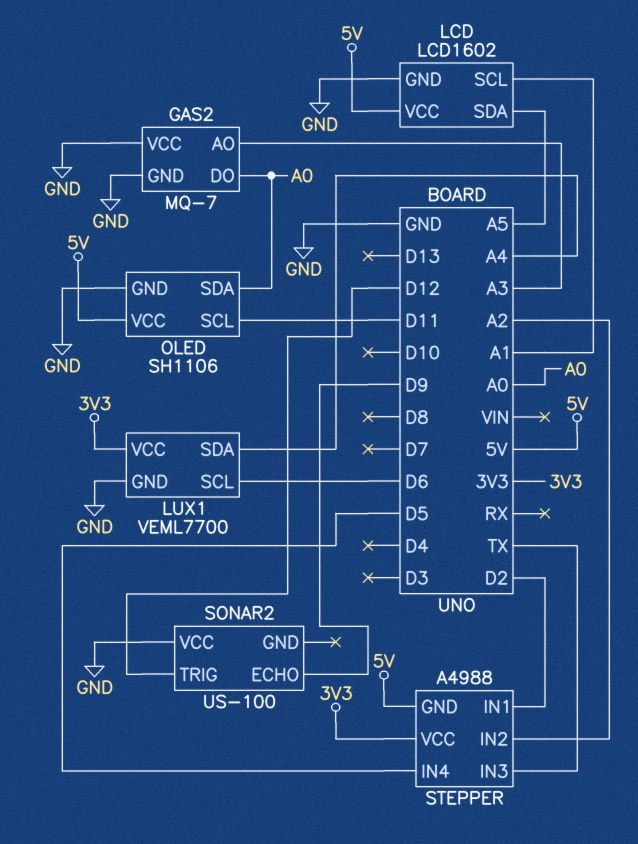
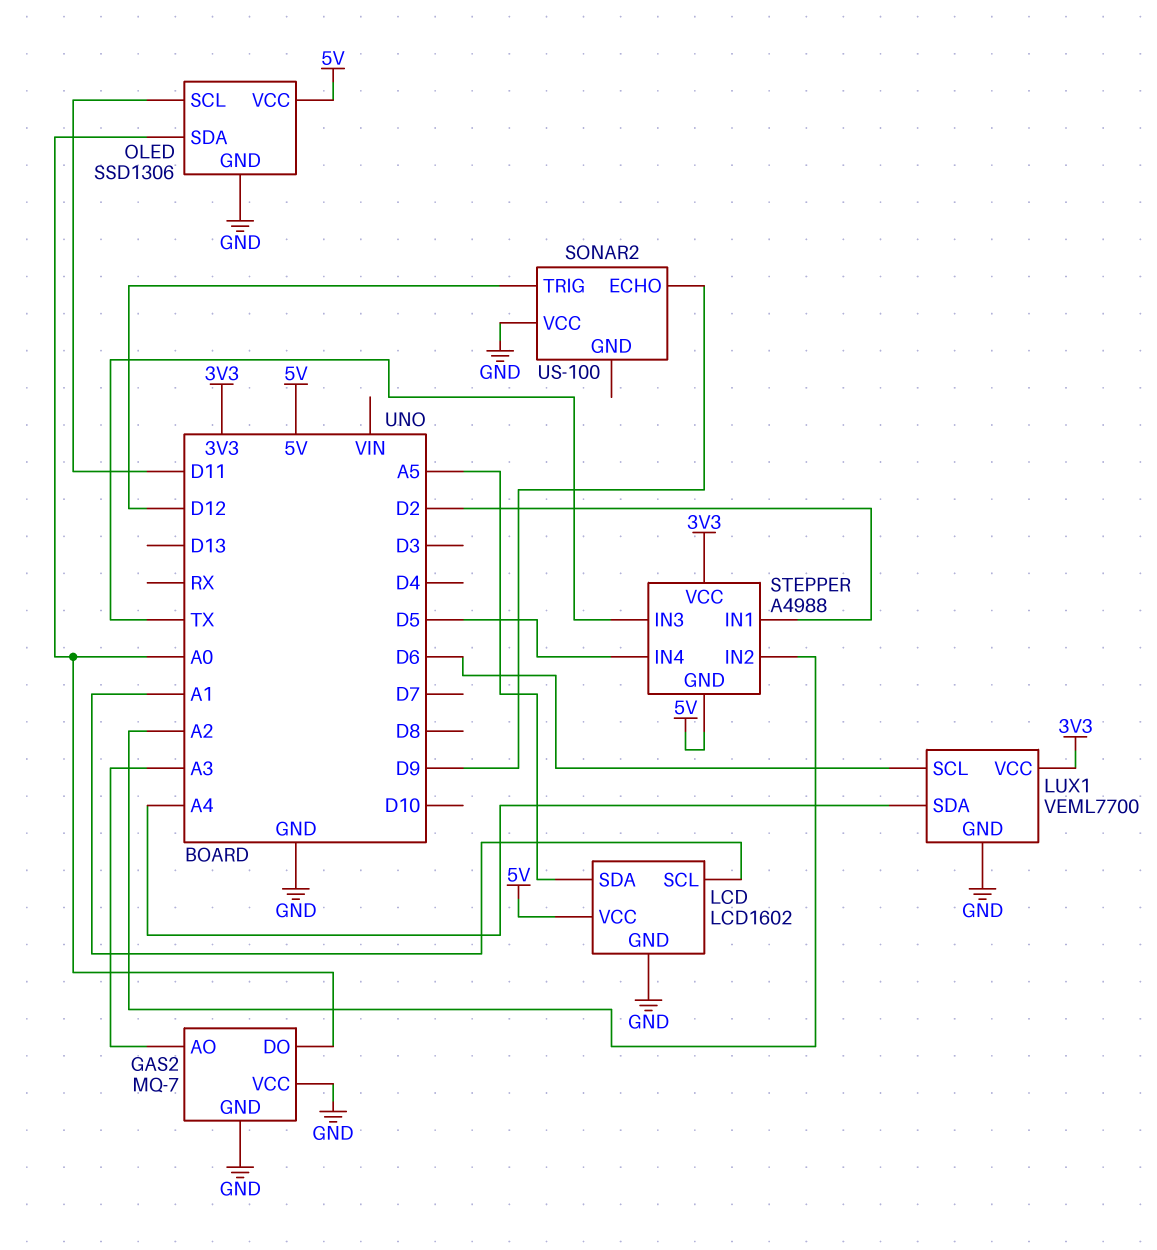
OLED: SH1106 -> SSD1306

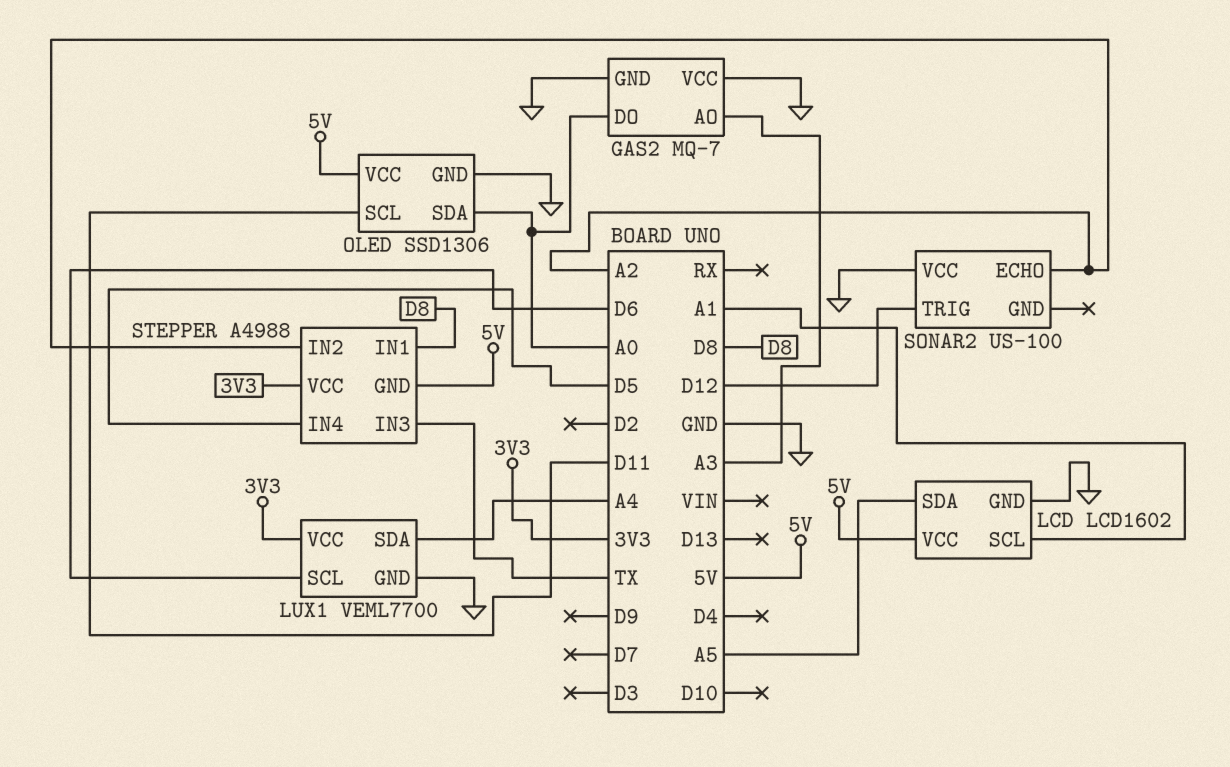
SONAR2 pin ECHO: D9 -> A2
STEPPER pin IN1: D2 -> D8

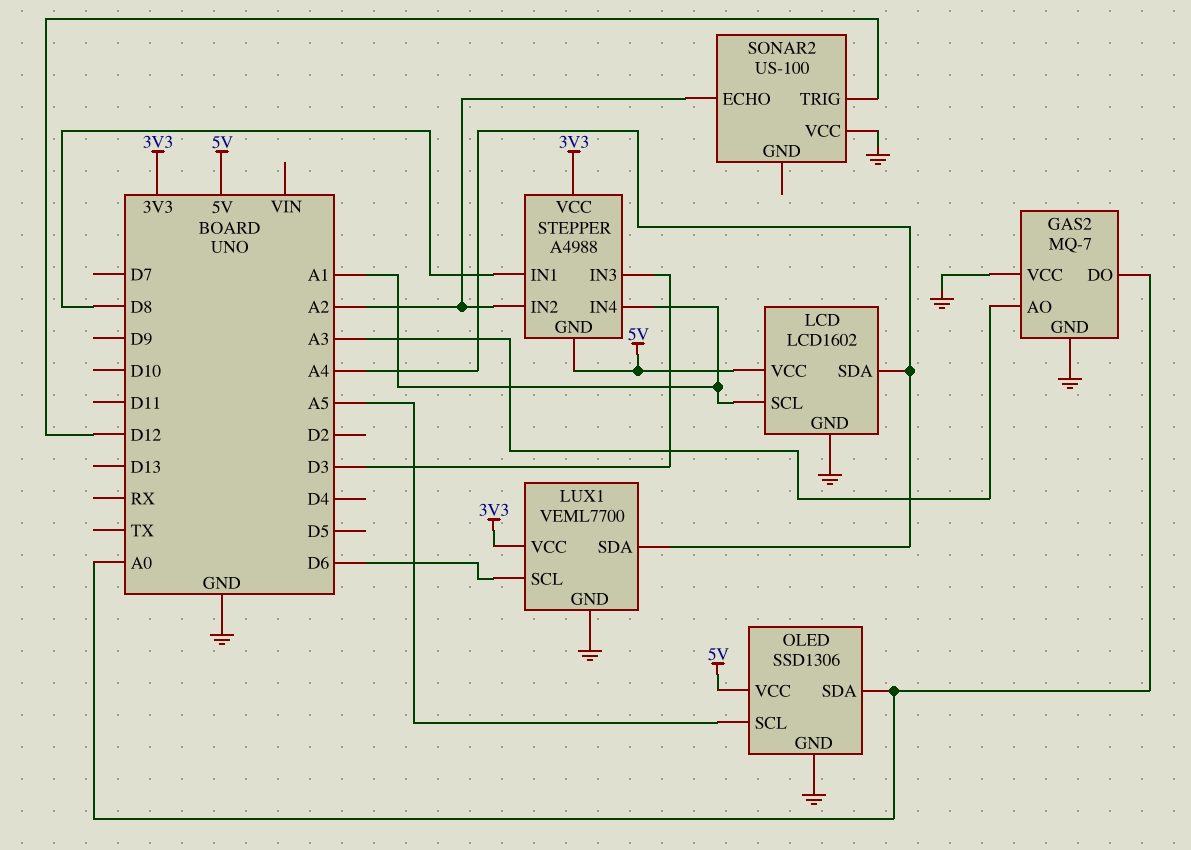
LCD pin SDA: A5 -> A4
OLED pin SCL: D11 -> A5
STEPPER pin IN3: TX -> D3
STEPPER pin IN4: D5 -> A1

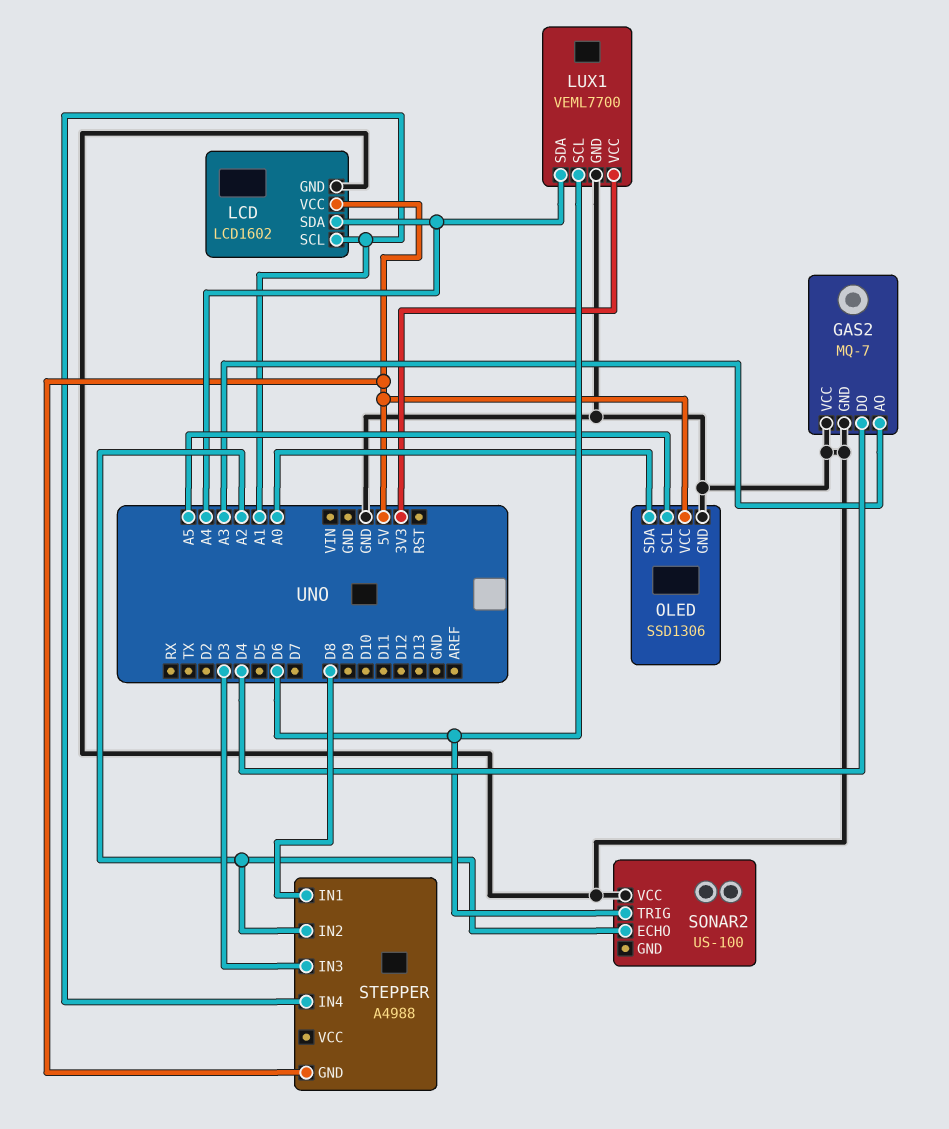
GAS2 pin DO: A0 -> D4
SONAR2 pin TRIG: D12 -> D6
STEPPER pin VCC: 3V3 -> none

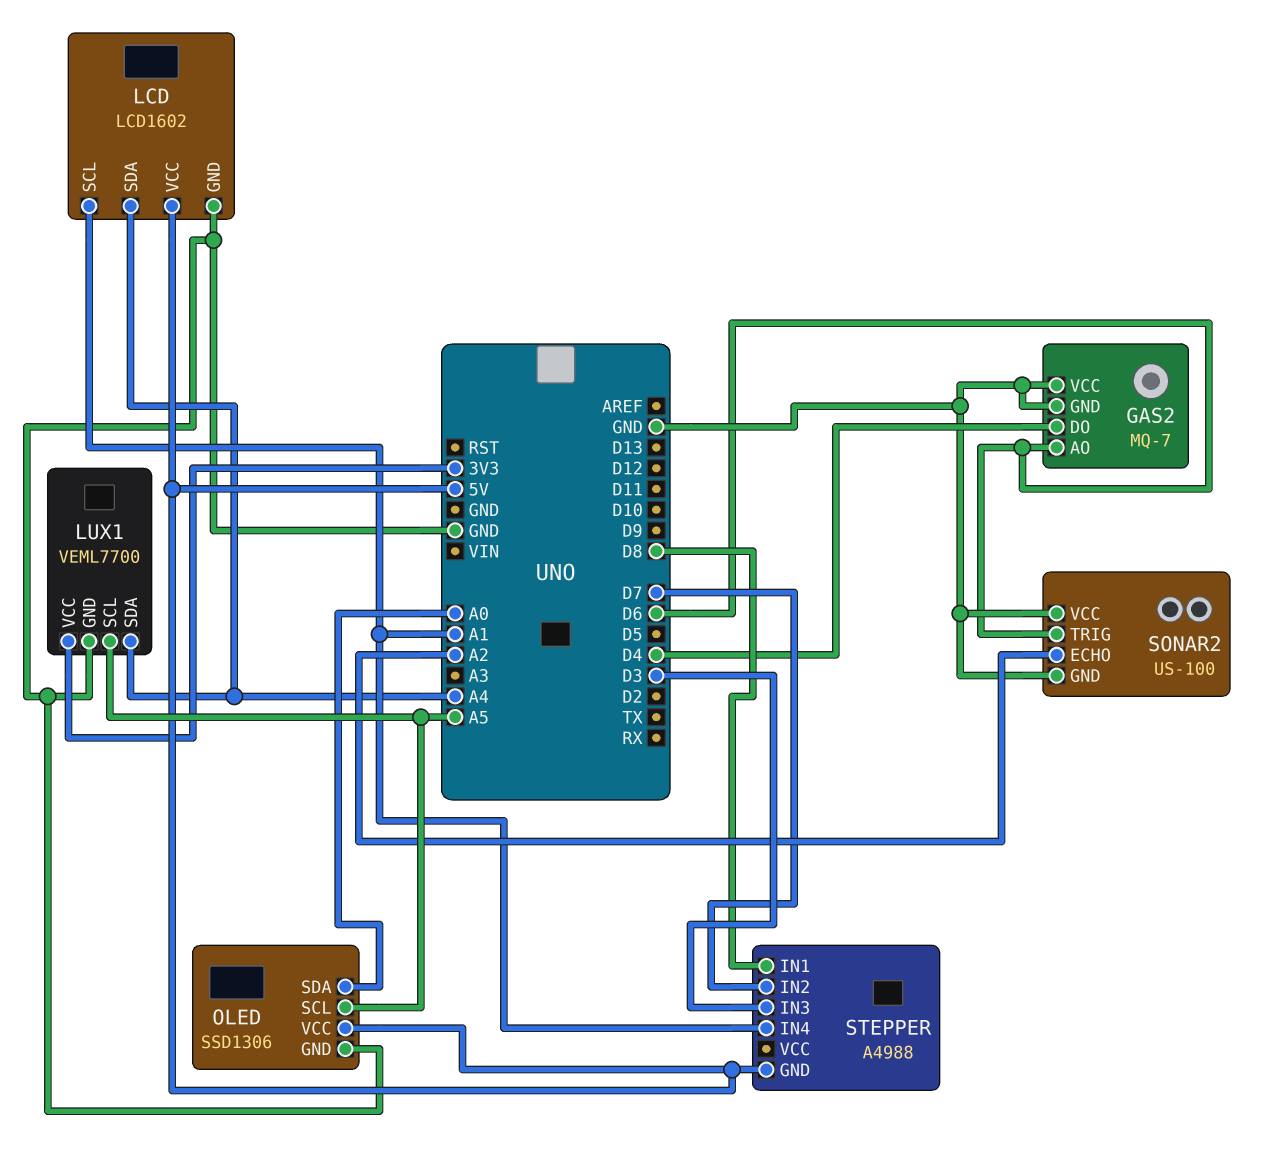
GAS2 pin AO: A3 -> D6
LUX1 pin SCL: D6 -> A5
SONAR2 pin GND: none -> GND
STEPPER pin IN2: A2 -> D7

